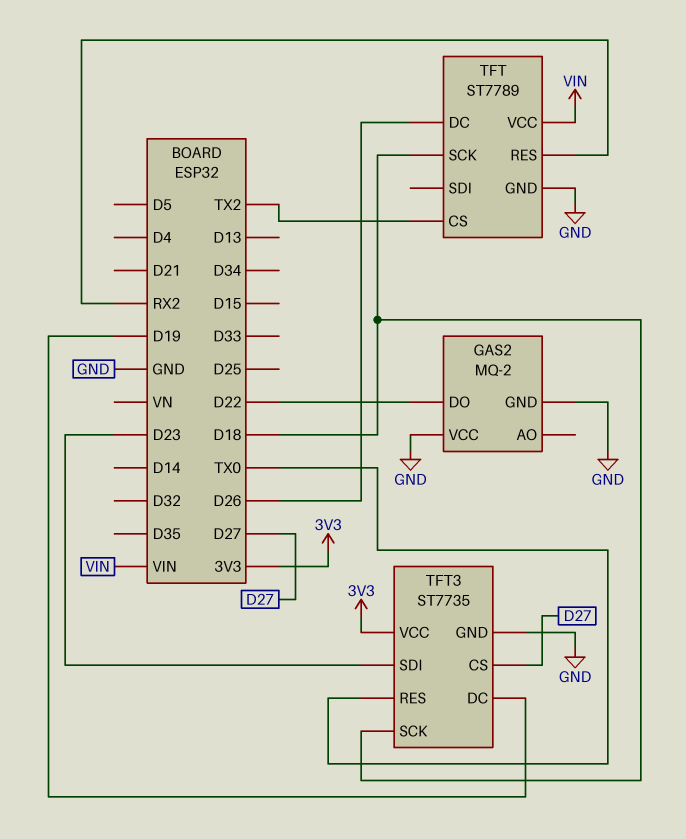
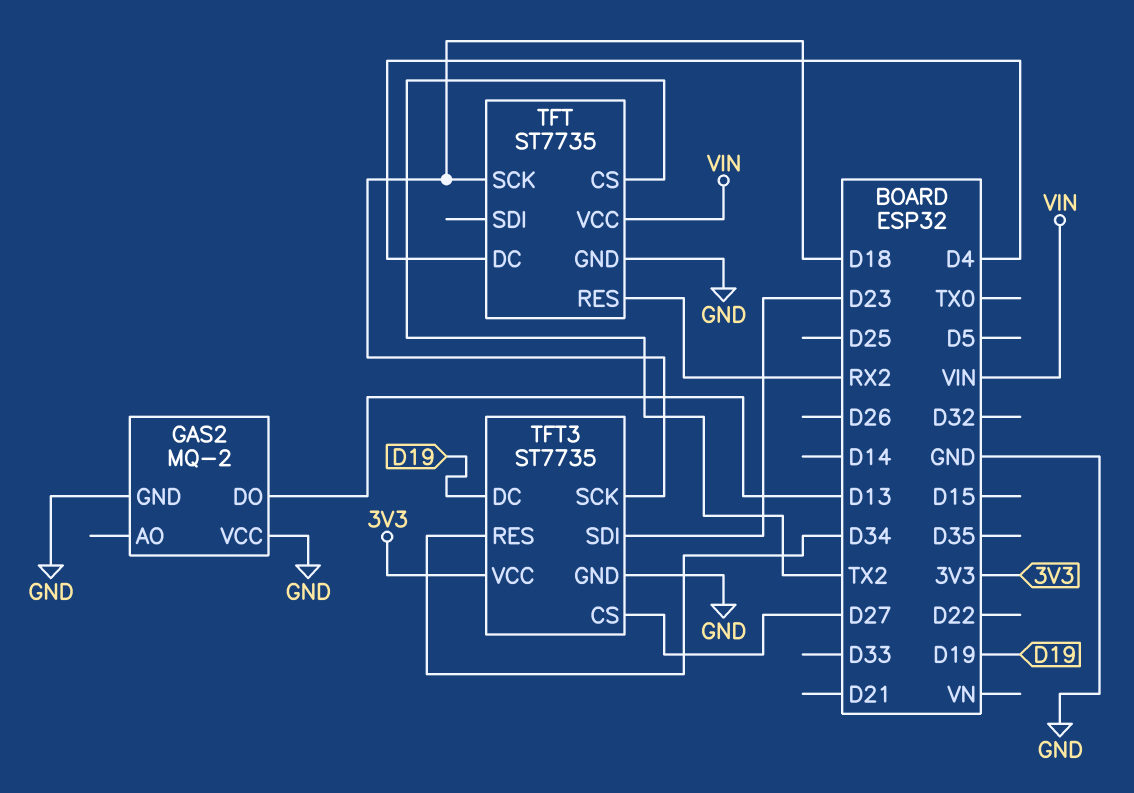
GAS2 pin DO: D22 -> D13
TFT: ST7789 -> ST7735
TFT pin DC: D26 -> D4
TFT3 pin RES: TX0 -> D34

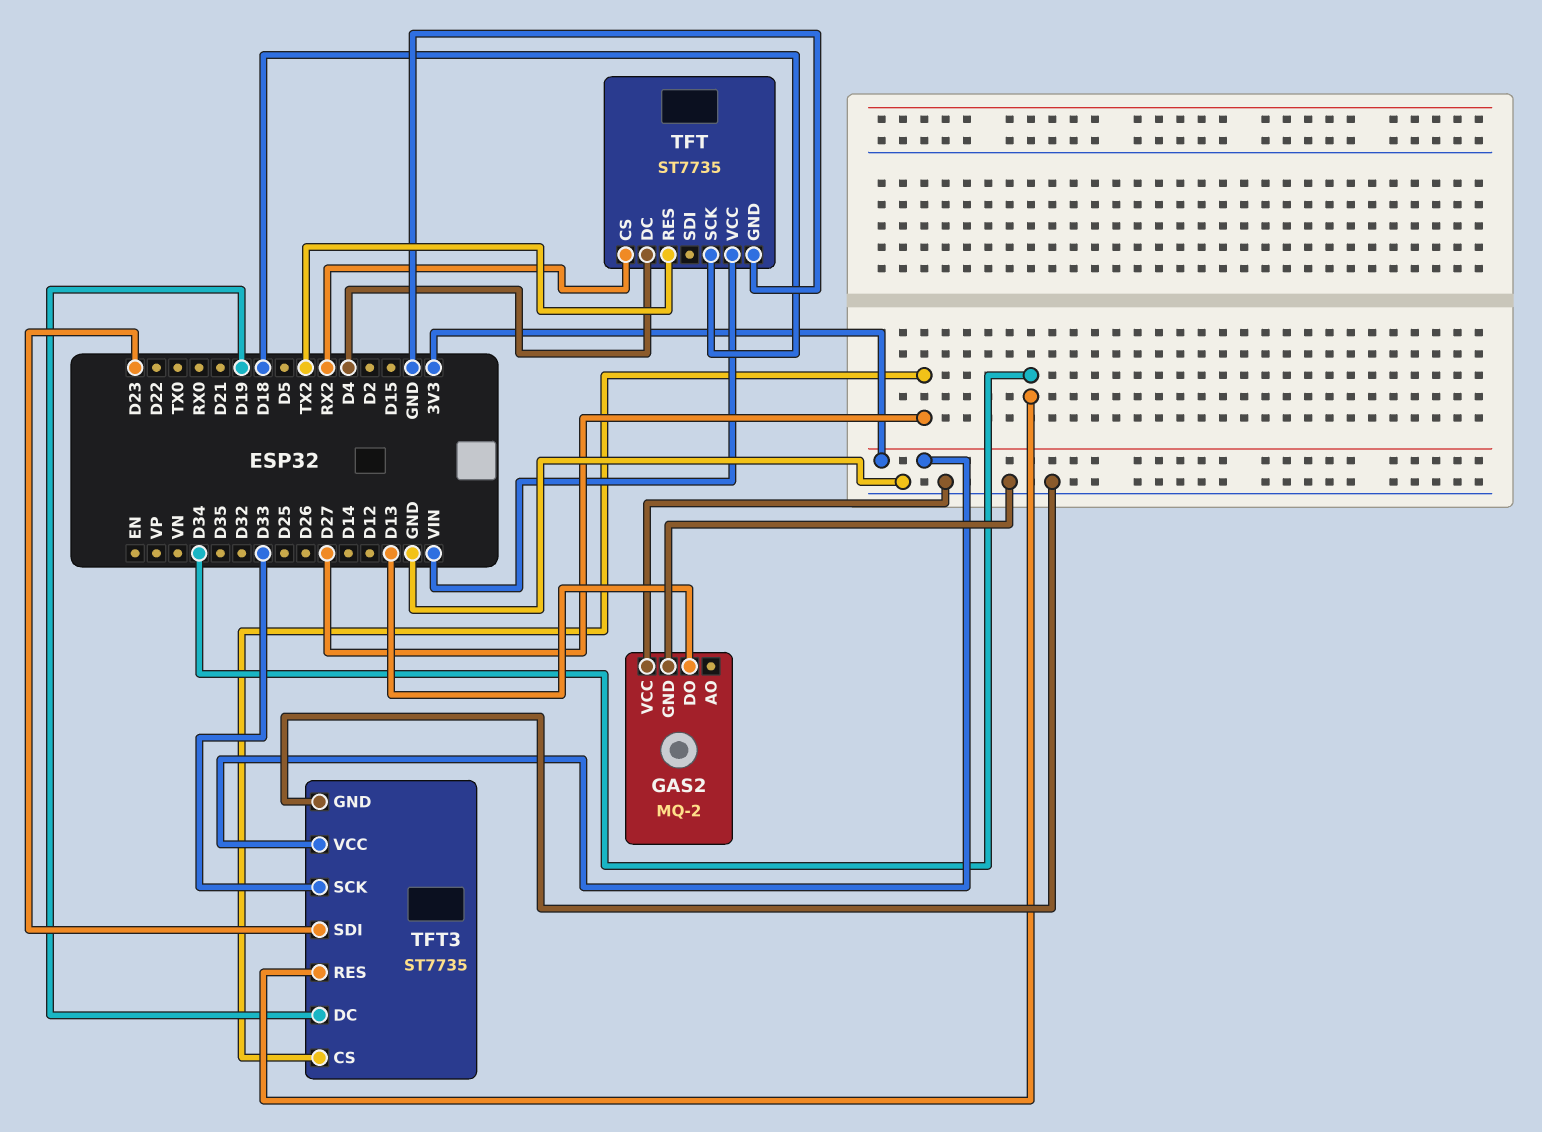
TFT pin CS: TX2 -> RX2
TFT pin RES: RX2 -> TX2
TFT3 pin SCK: D18 -> D33

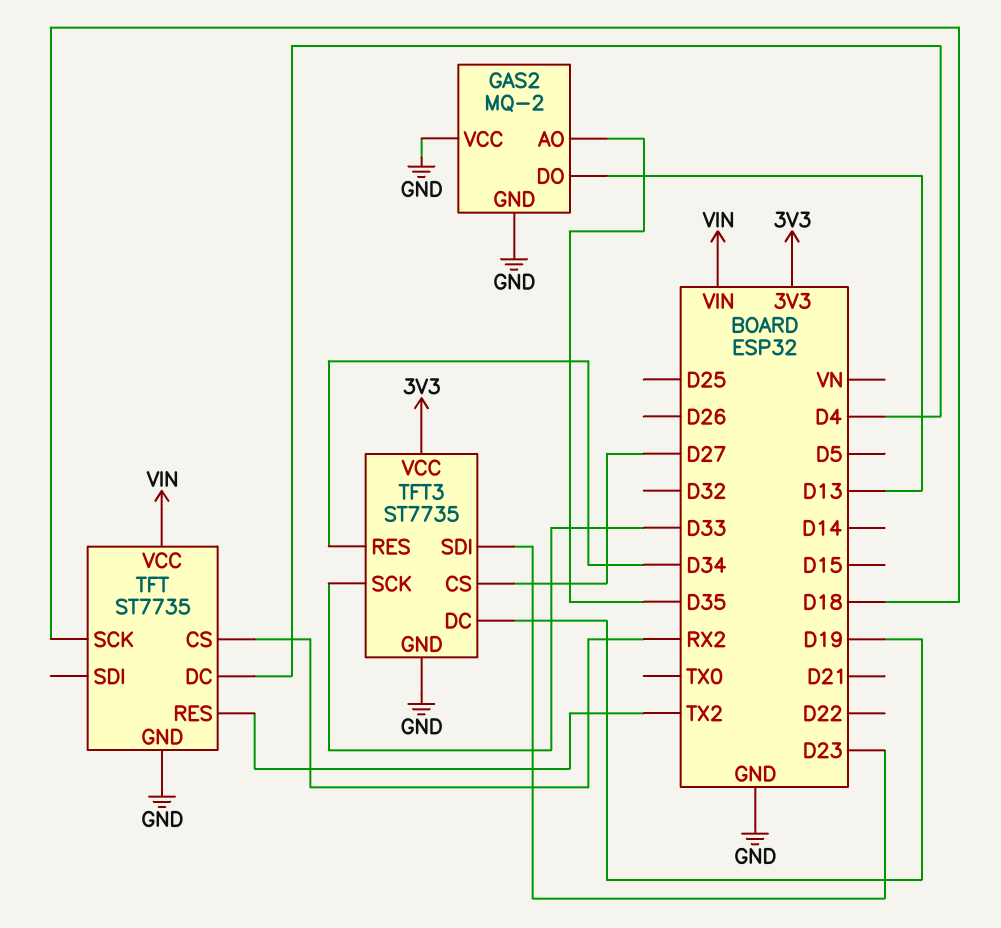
GAS2 pin AO: none -> D35

